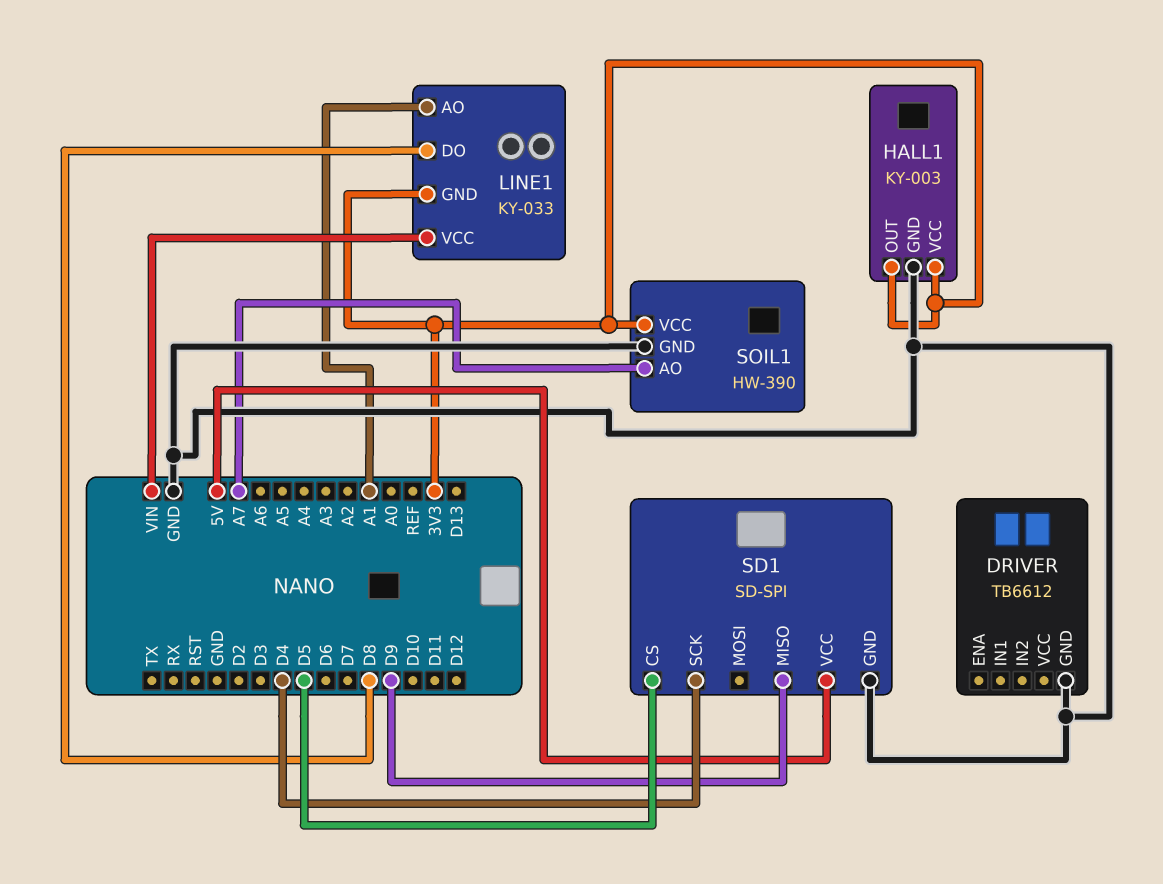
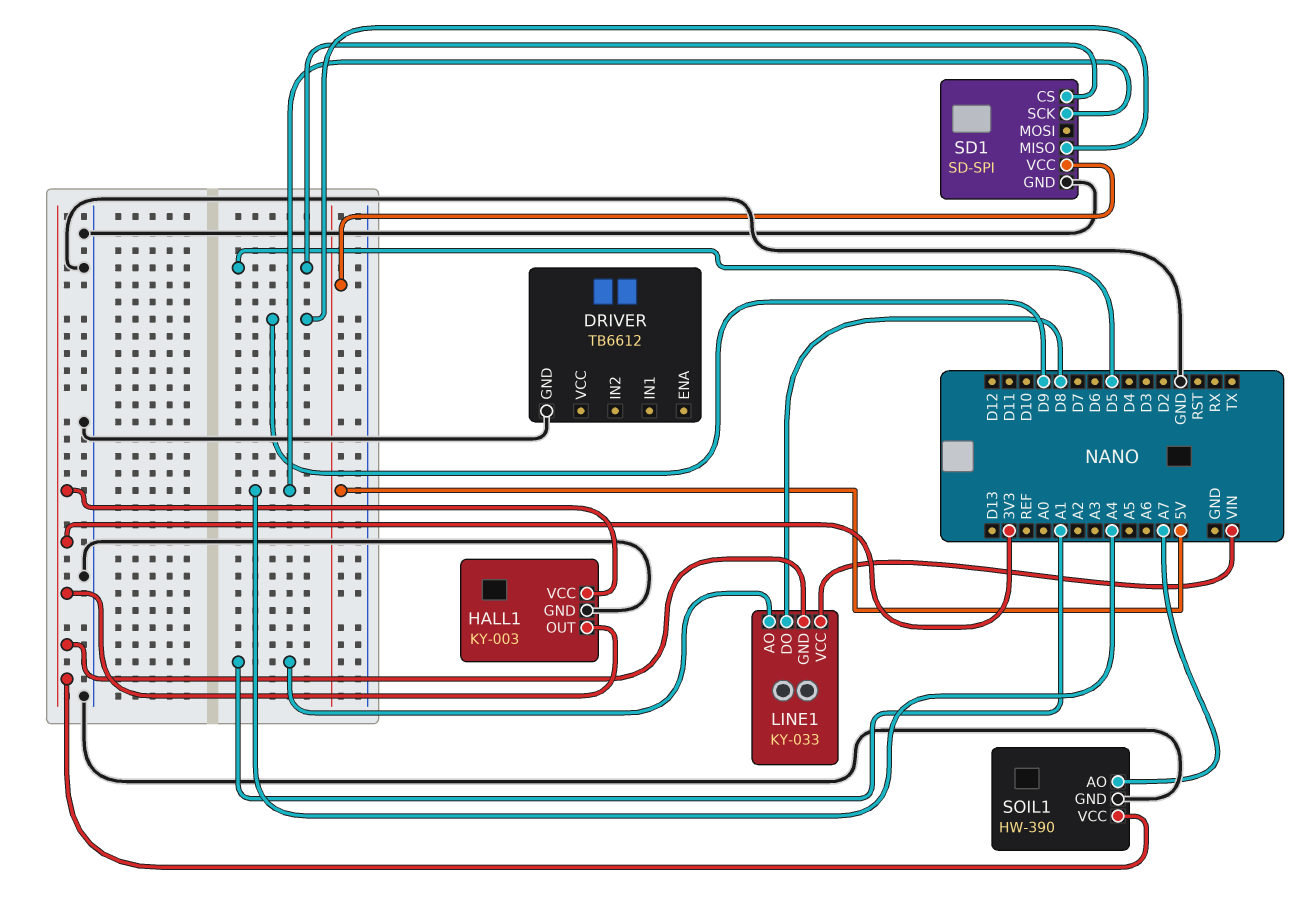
SD1 pin SCK: D4 -> A4

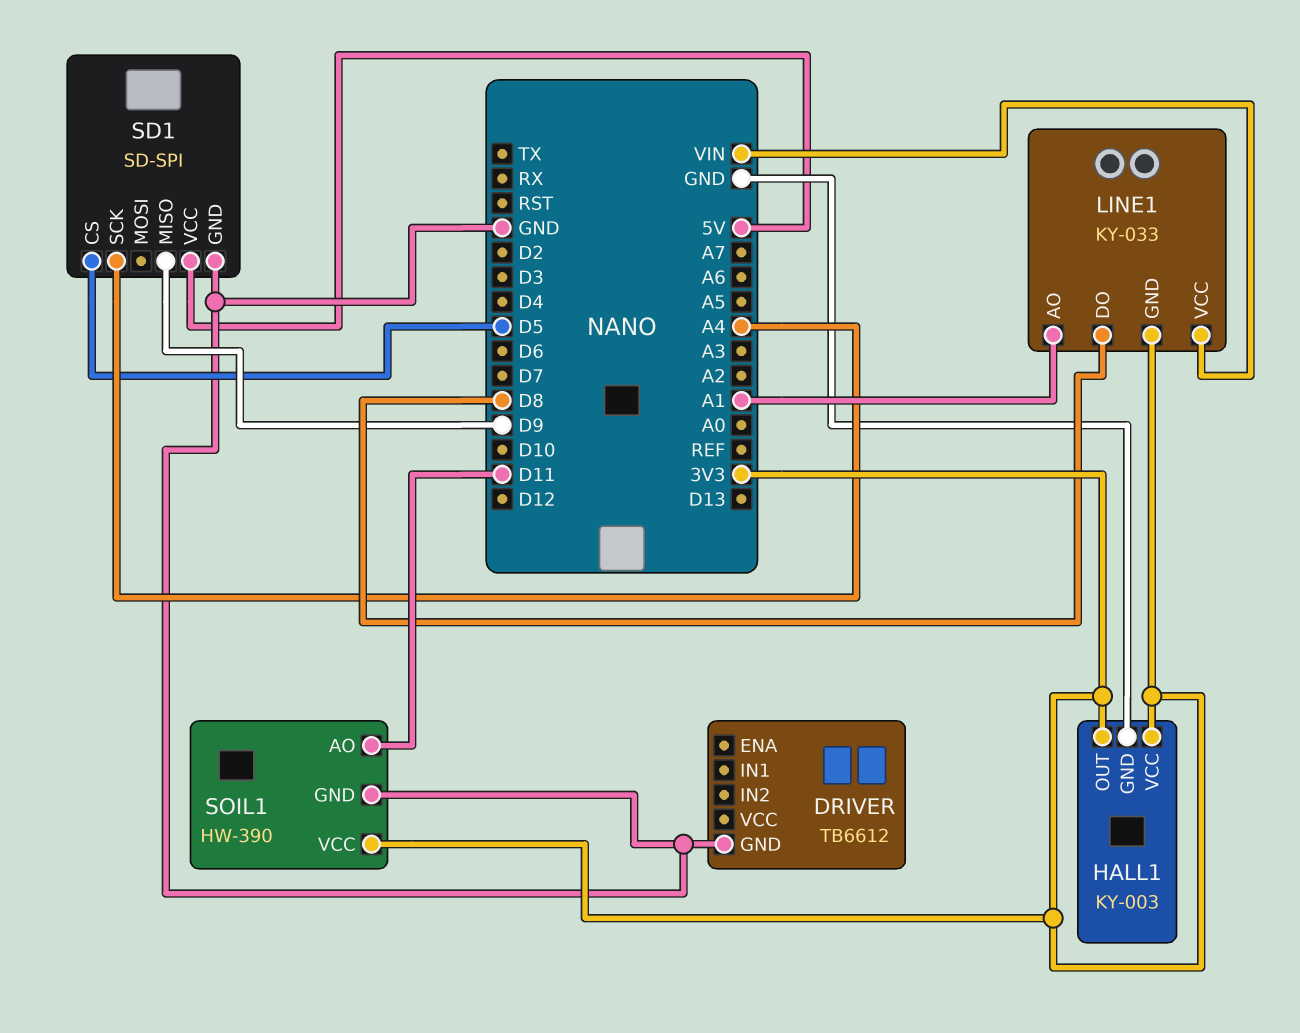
SOIL1 pin AO: A7 -> D11

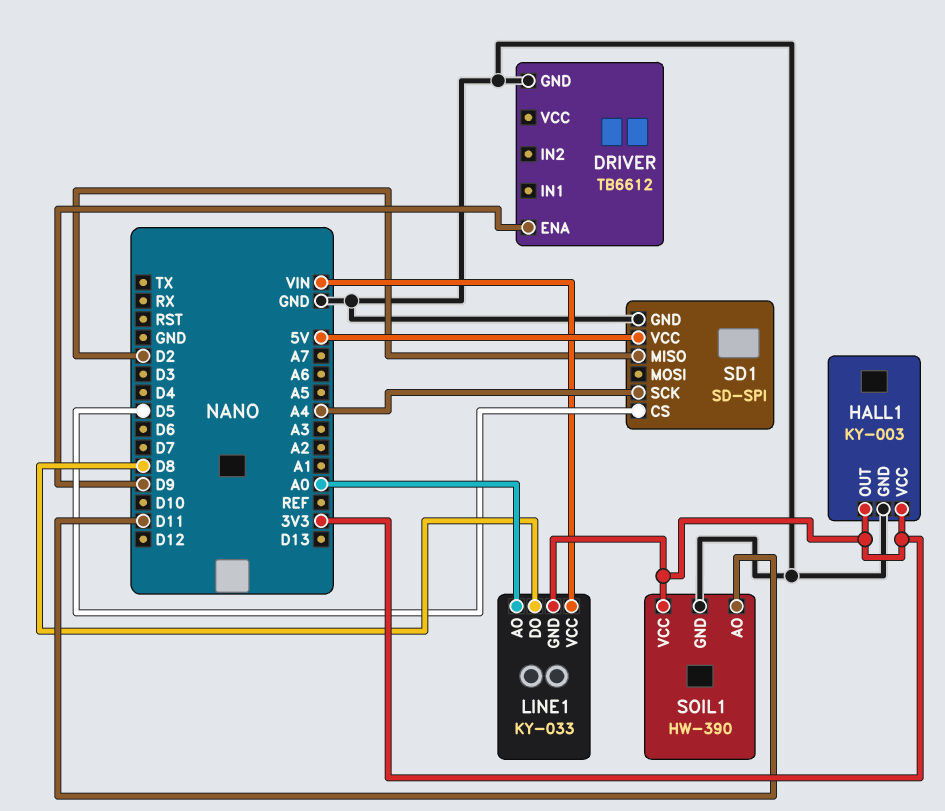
DRIVER pin ENA: none -> D9
LINE1 pin AO: A1 -> A0
SD1 pin MISO: D9 -> D2

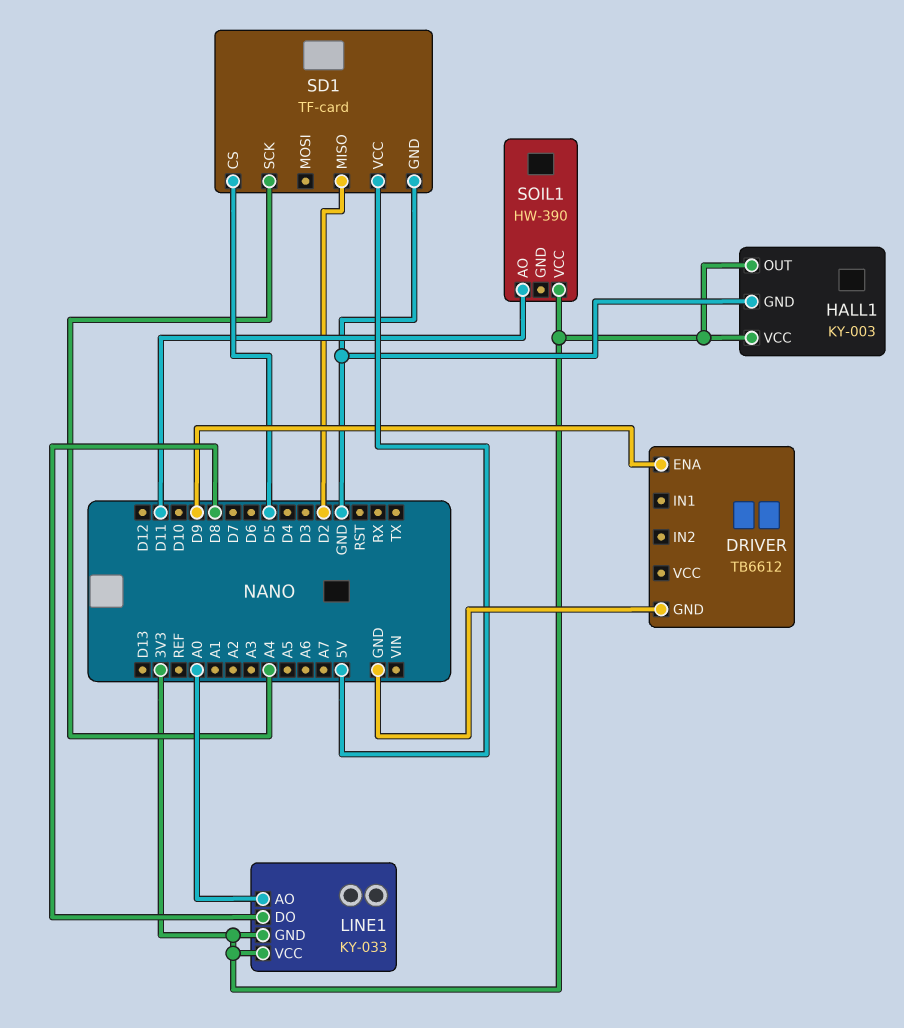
LINE1 pin VCC: VIN -> 3V3
SD1: SD-SPI -> TF-card
SOIL1 pin GND: GND -> none

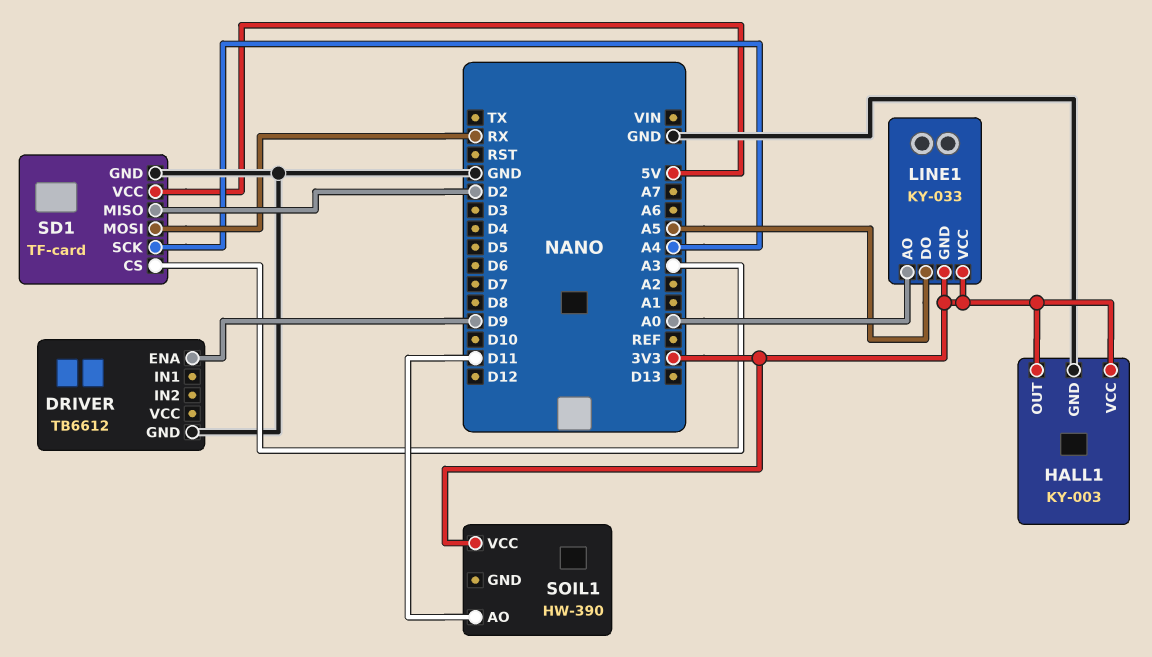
LINE1 pin DO: D8 -> A5
SD1 pin CS: D5 -> A3
SD1 pin MOSI: none -> RX

